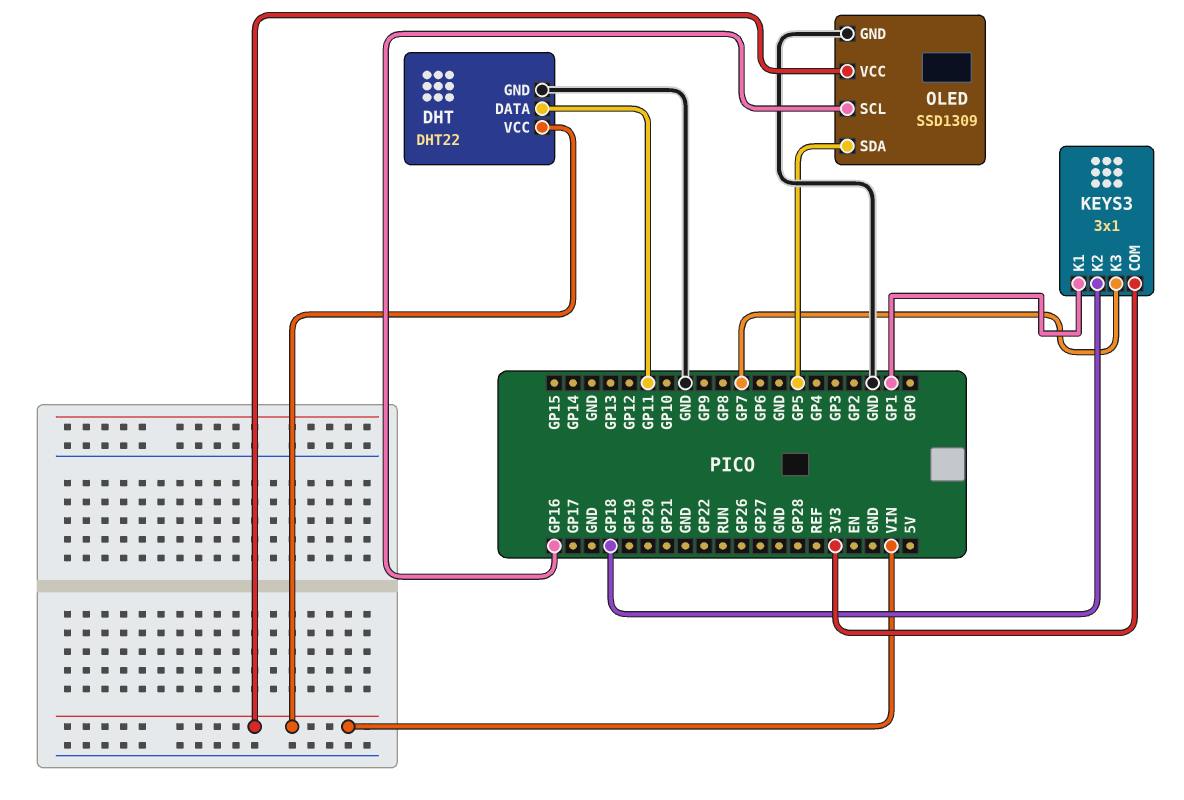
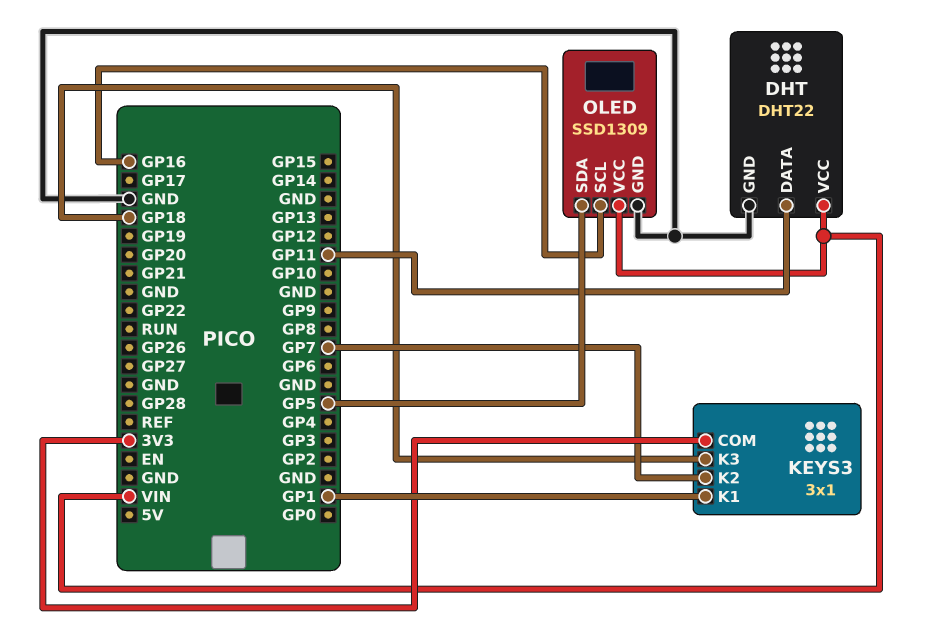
KEYS3 pin K2: GP18 -> GP7
KEYS3 pin K3: GP7 -> GP18

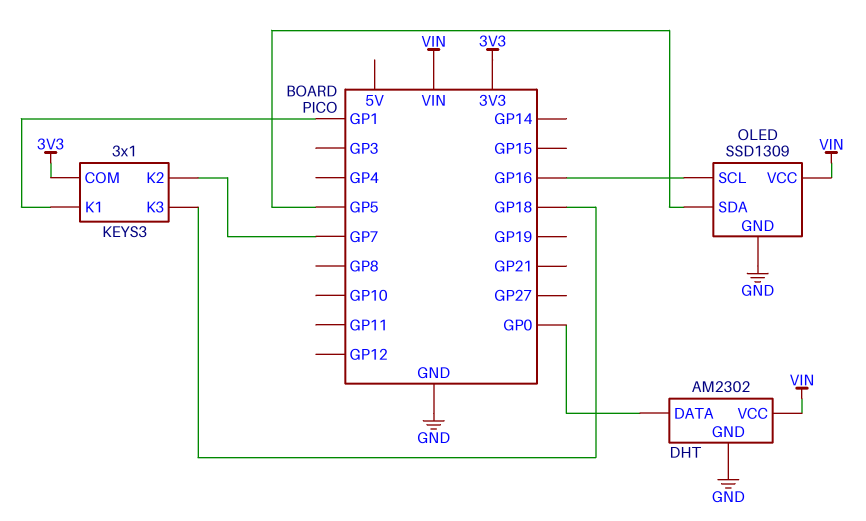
DHT: DHT22 -> AM2302
DHT pin DATA: GP11 -> GP0

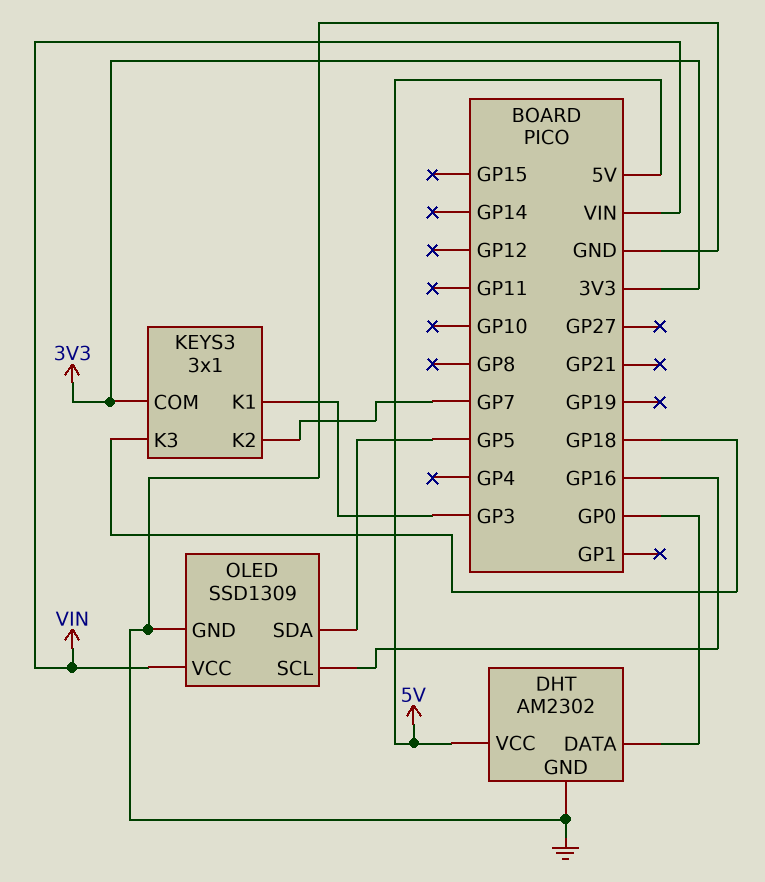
DHT pin VCC: VIN -> 5V
KEYS3 pin K1: GP1 -> GP3

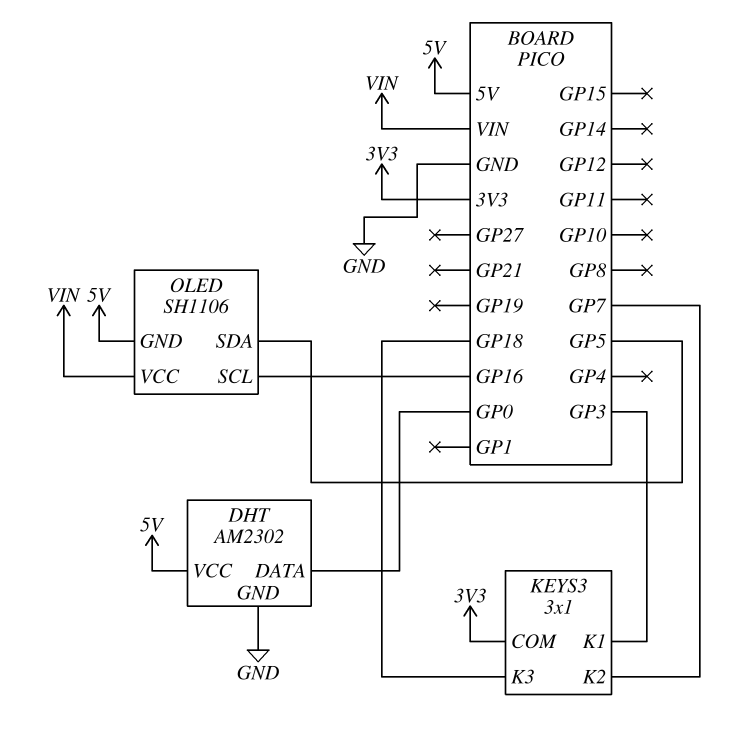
OLED: SSD1309 -> SH1106
OLED pin GND: GND -> 5V

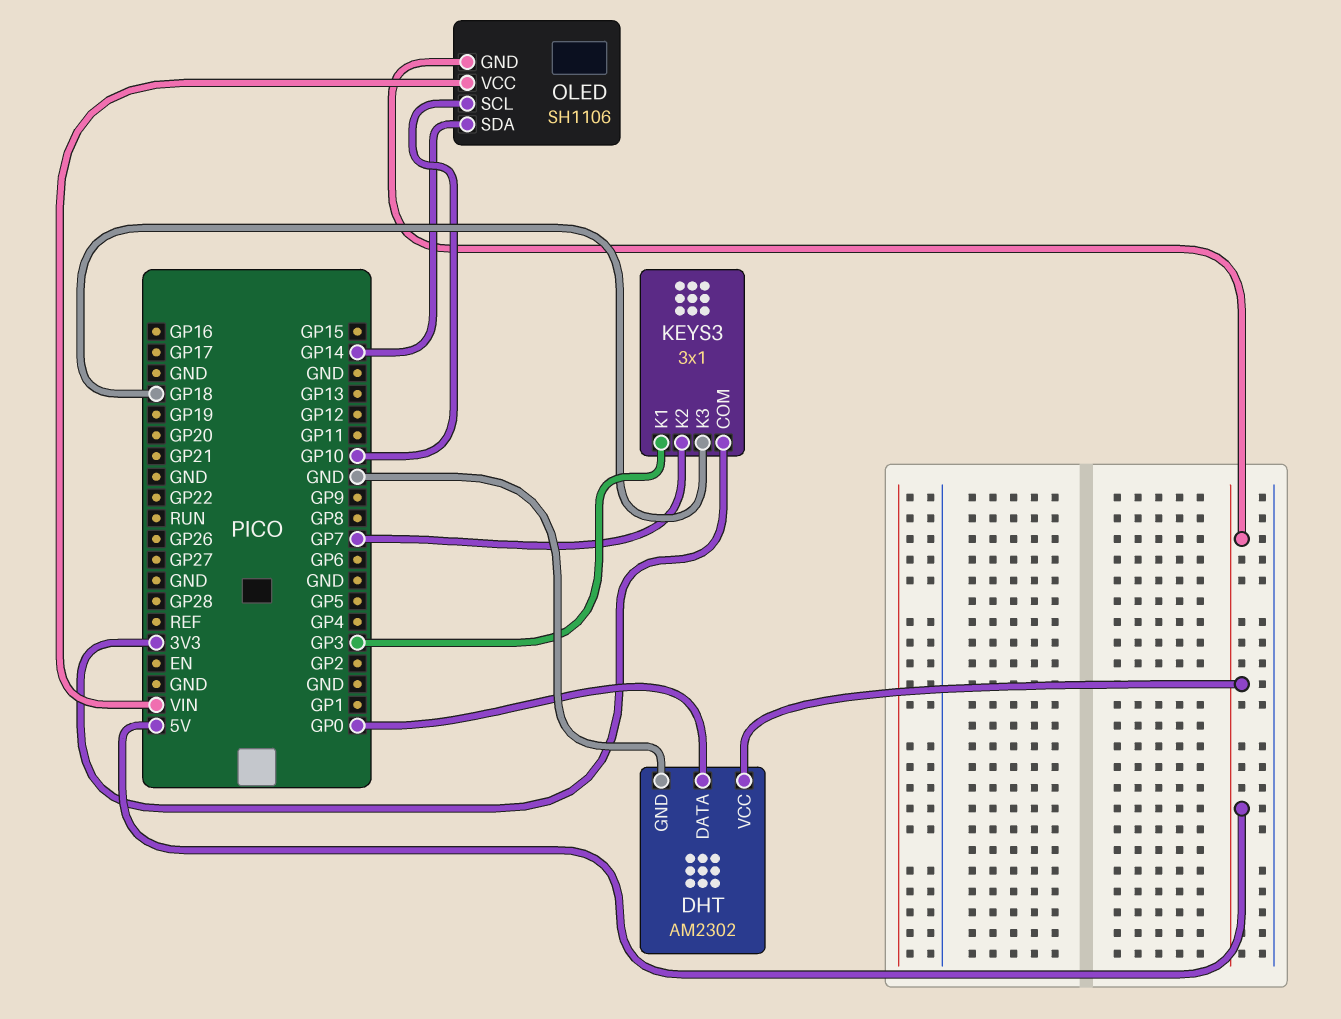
OLED pin SCL: GP16 -> GP10
OLED pin SDA: GP5 -> GP14

